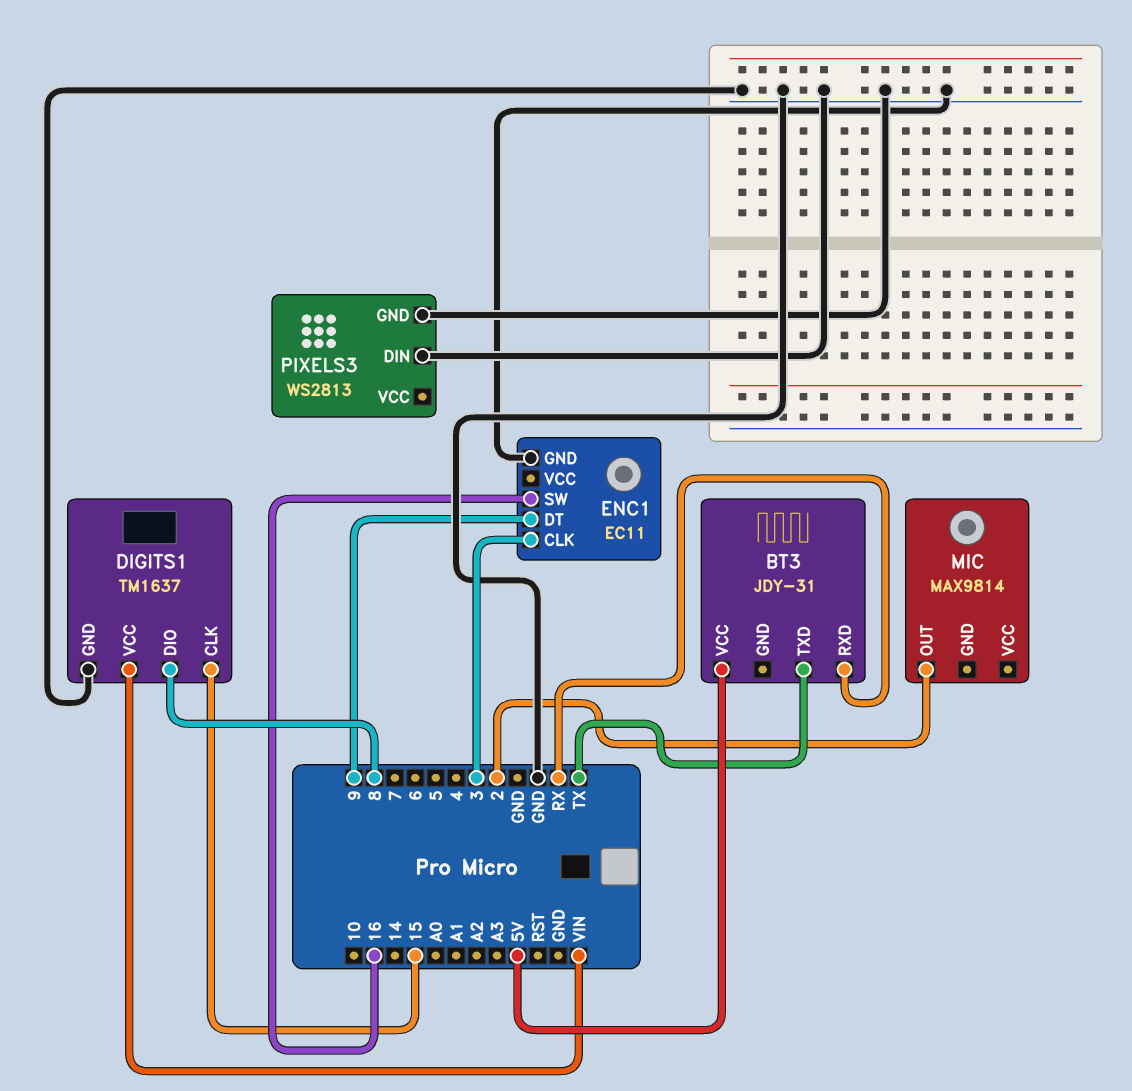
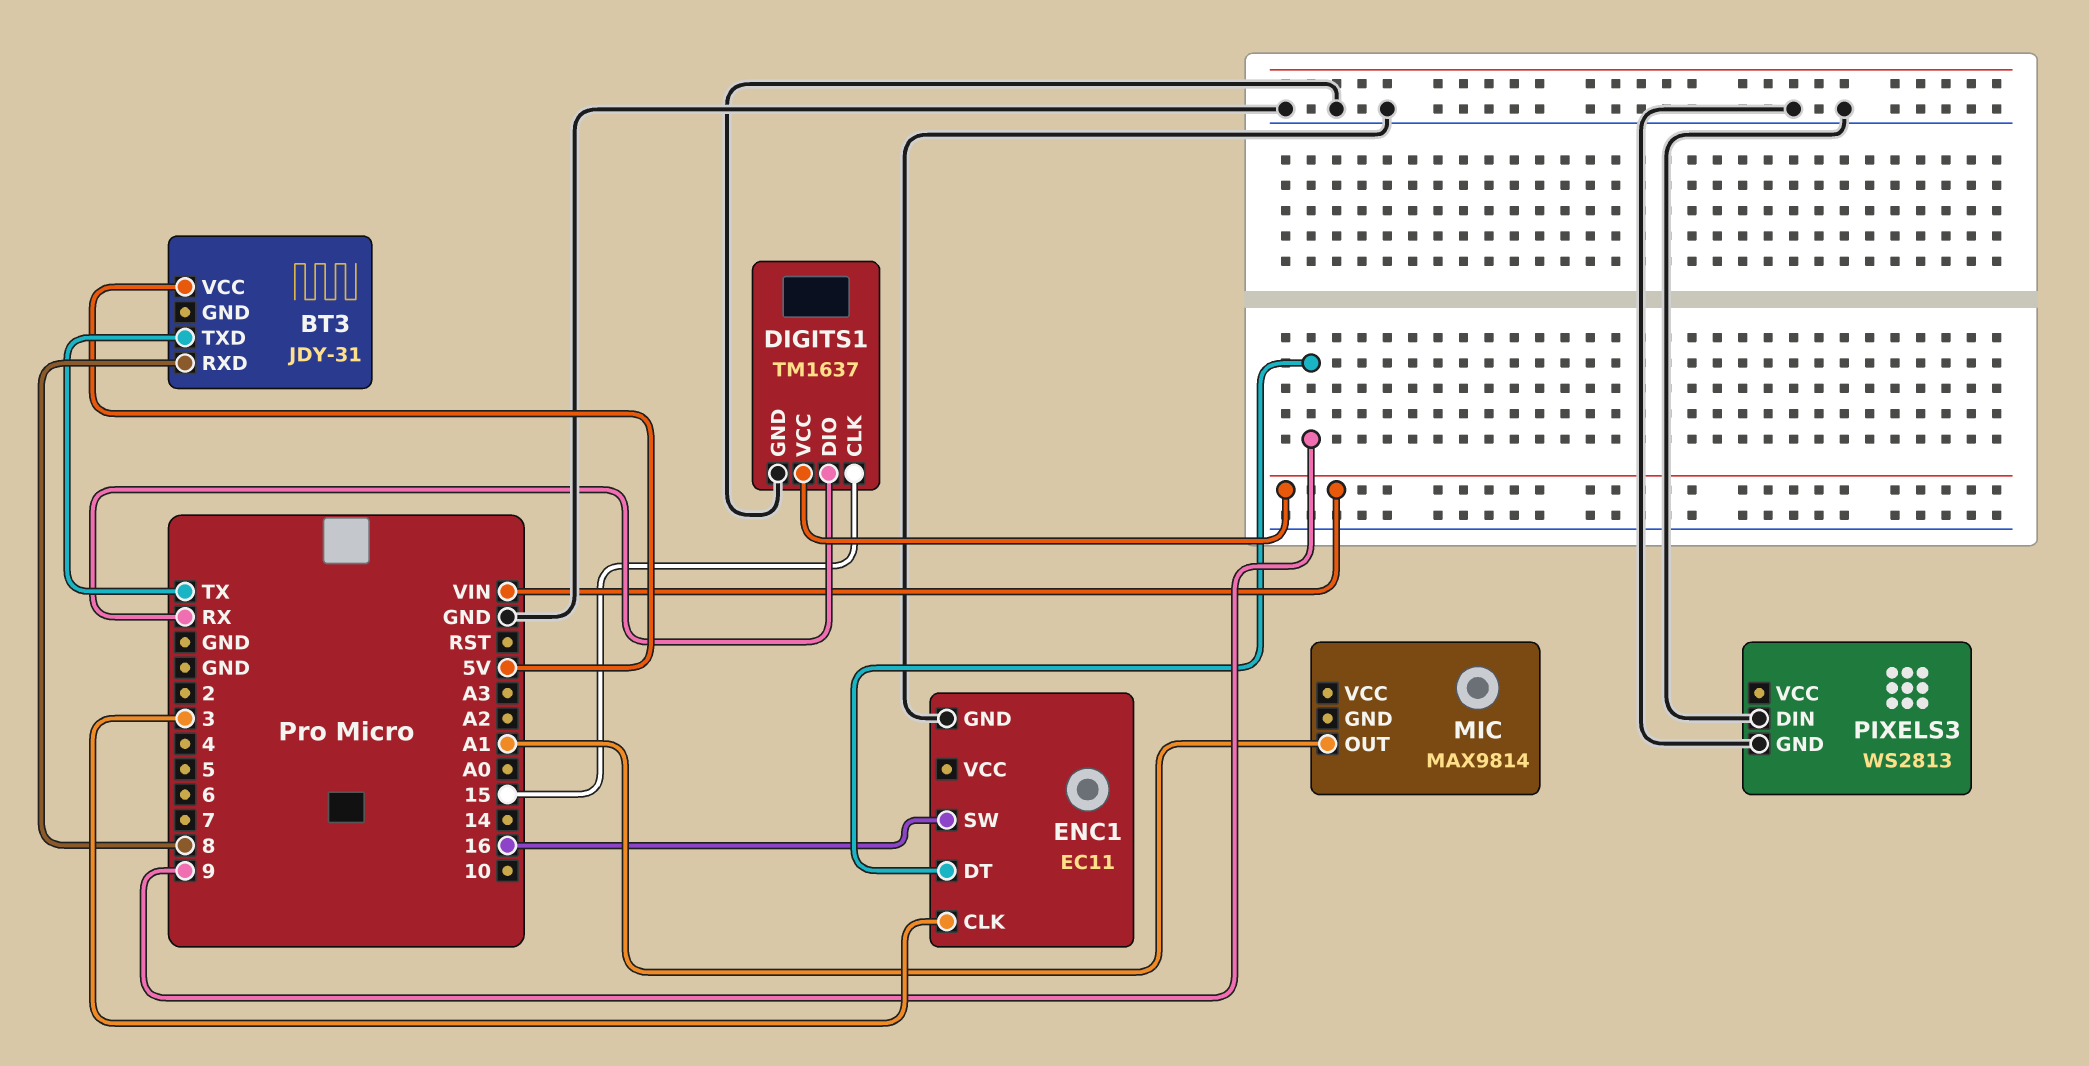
BT3 pin RXD: RX -> 8
DIGITS1 pin DIO: 8 -> RX
MIC pin OUT: 2 -> A1

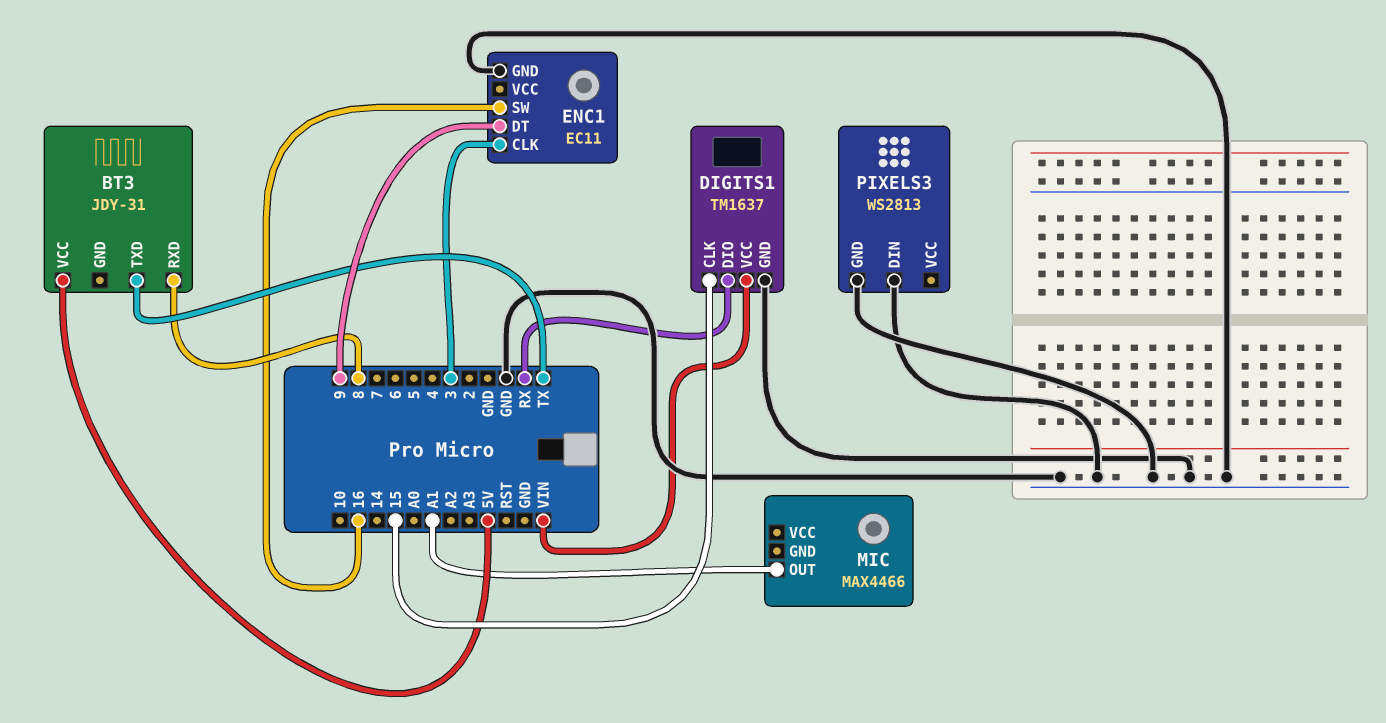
MIC: MAX9814 -> MAX4466

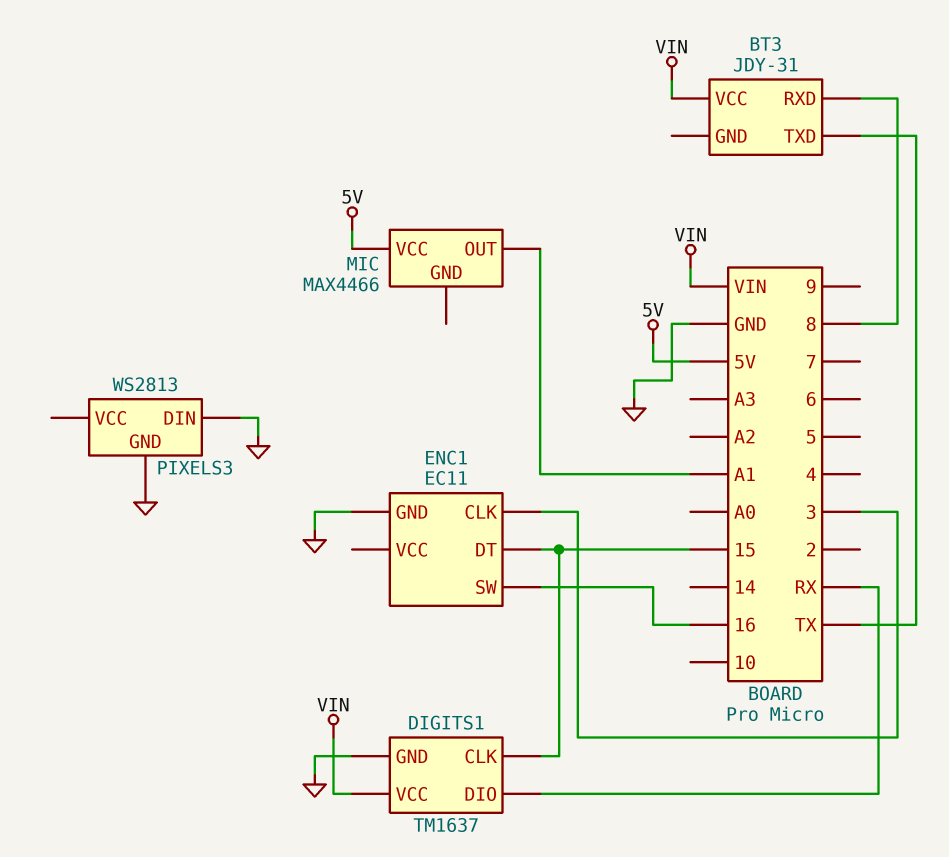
BT3 pin VCC: 5V -> VIN
ENC1 pin DT: 9 -> 15
MIC pin VCC: none -> 5V

